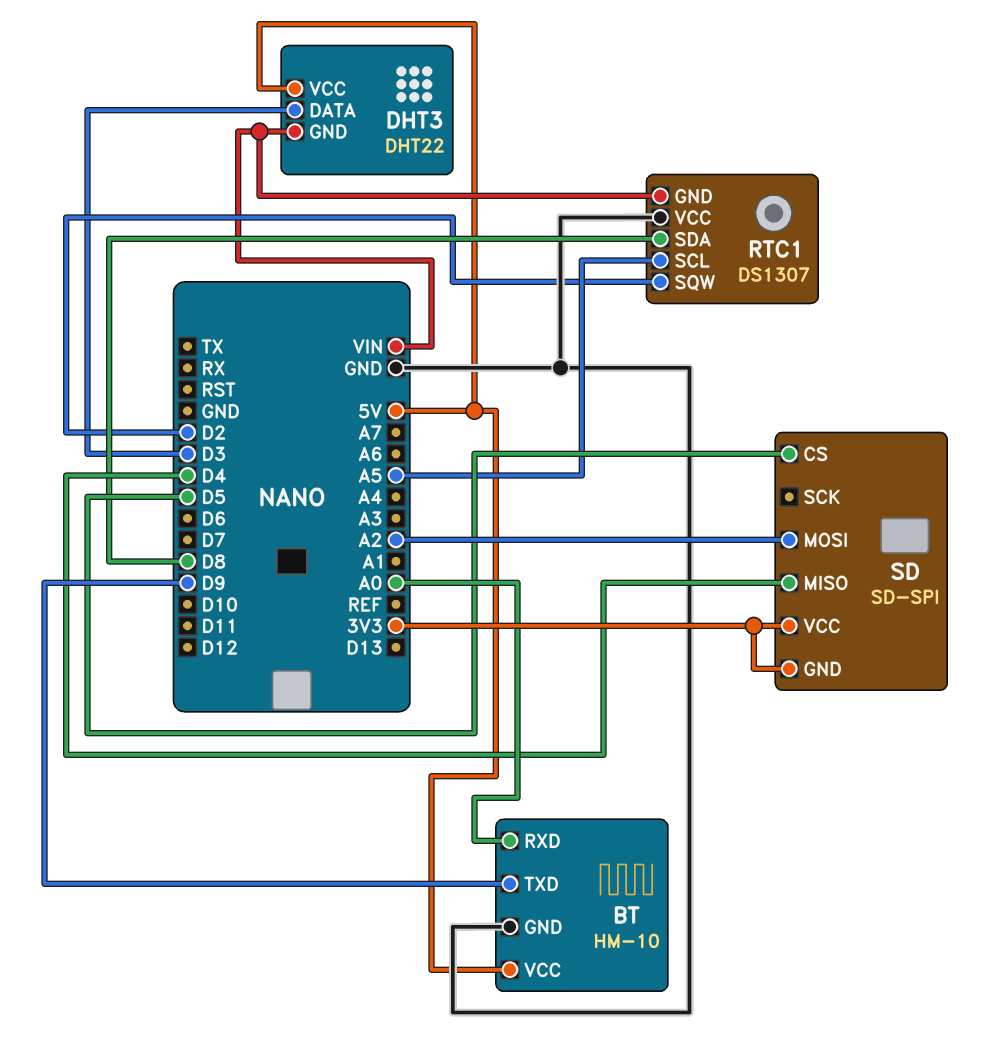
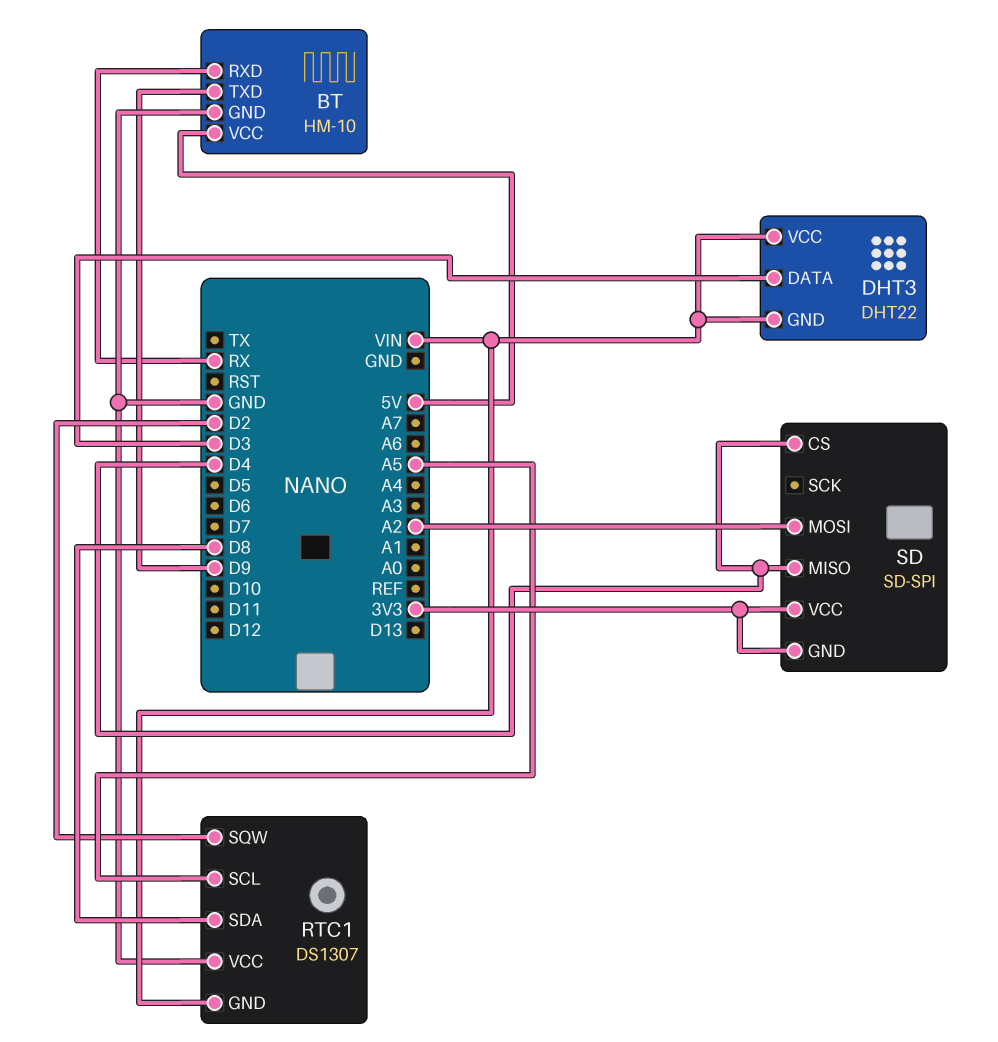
BT pin RXD: A0 -> RX
DHT3 pin VCC: 5V -> VIN
SD pin CS: D5 -> D4

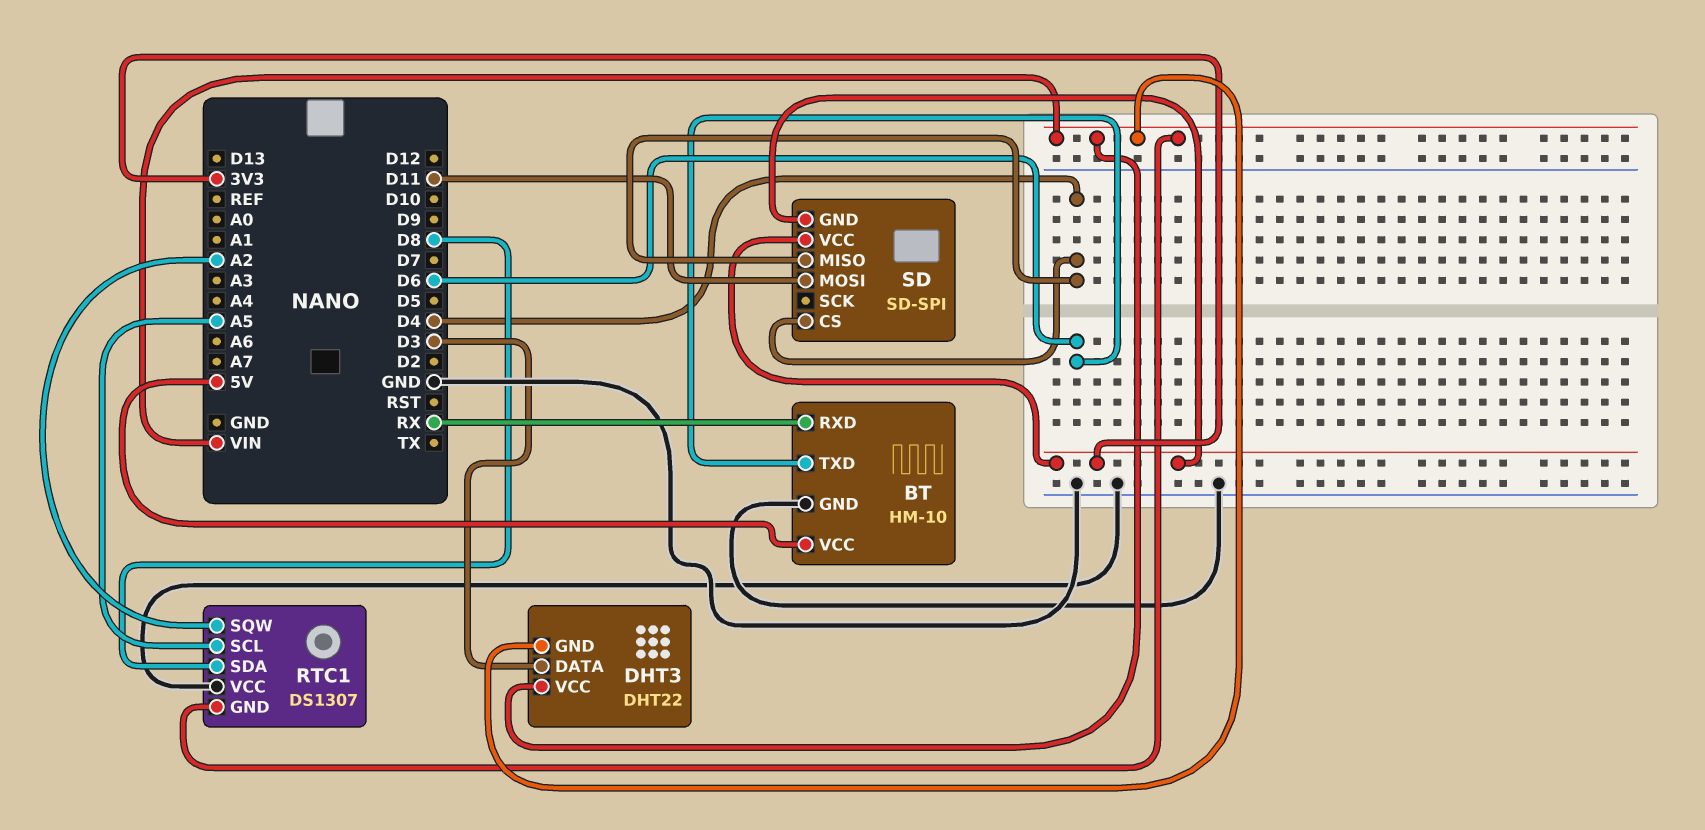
BT pin TXD: D9 -> D6
RTC1 pin SQW: D2 -> A2
SD pin MOSI: A2 -> D11

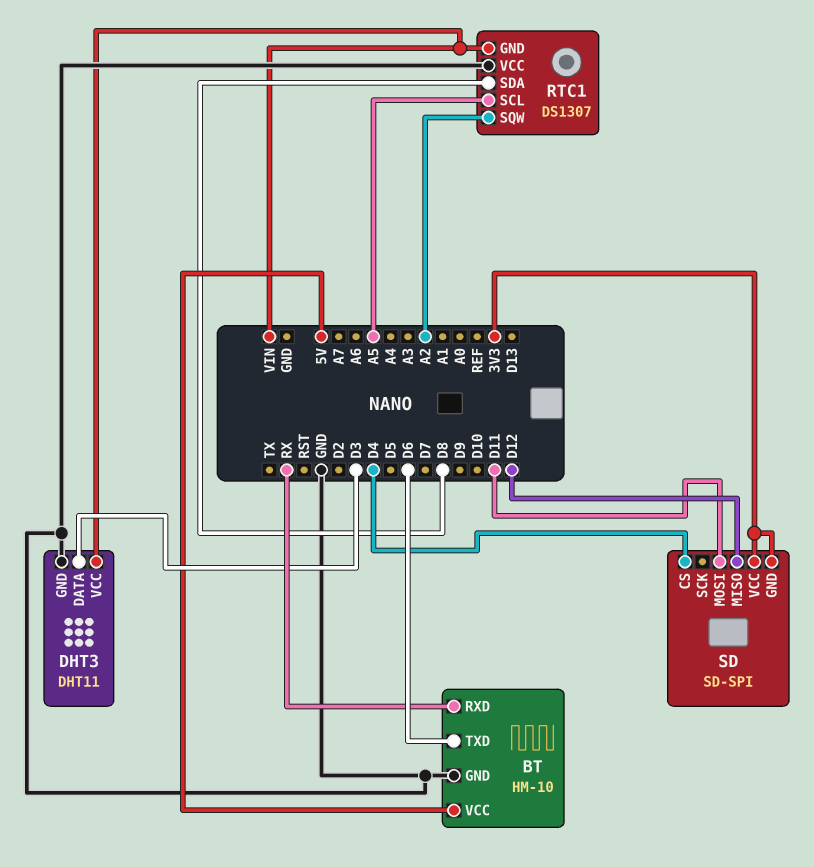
DHT3: DHT22 -> DHT11
DHT3 pin GND: VIN -> GND
SD pin MISO: D4 -> D12

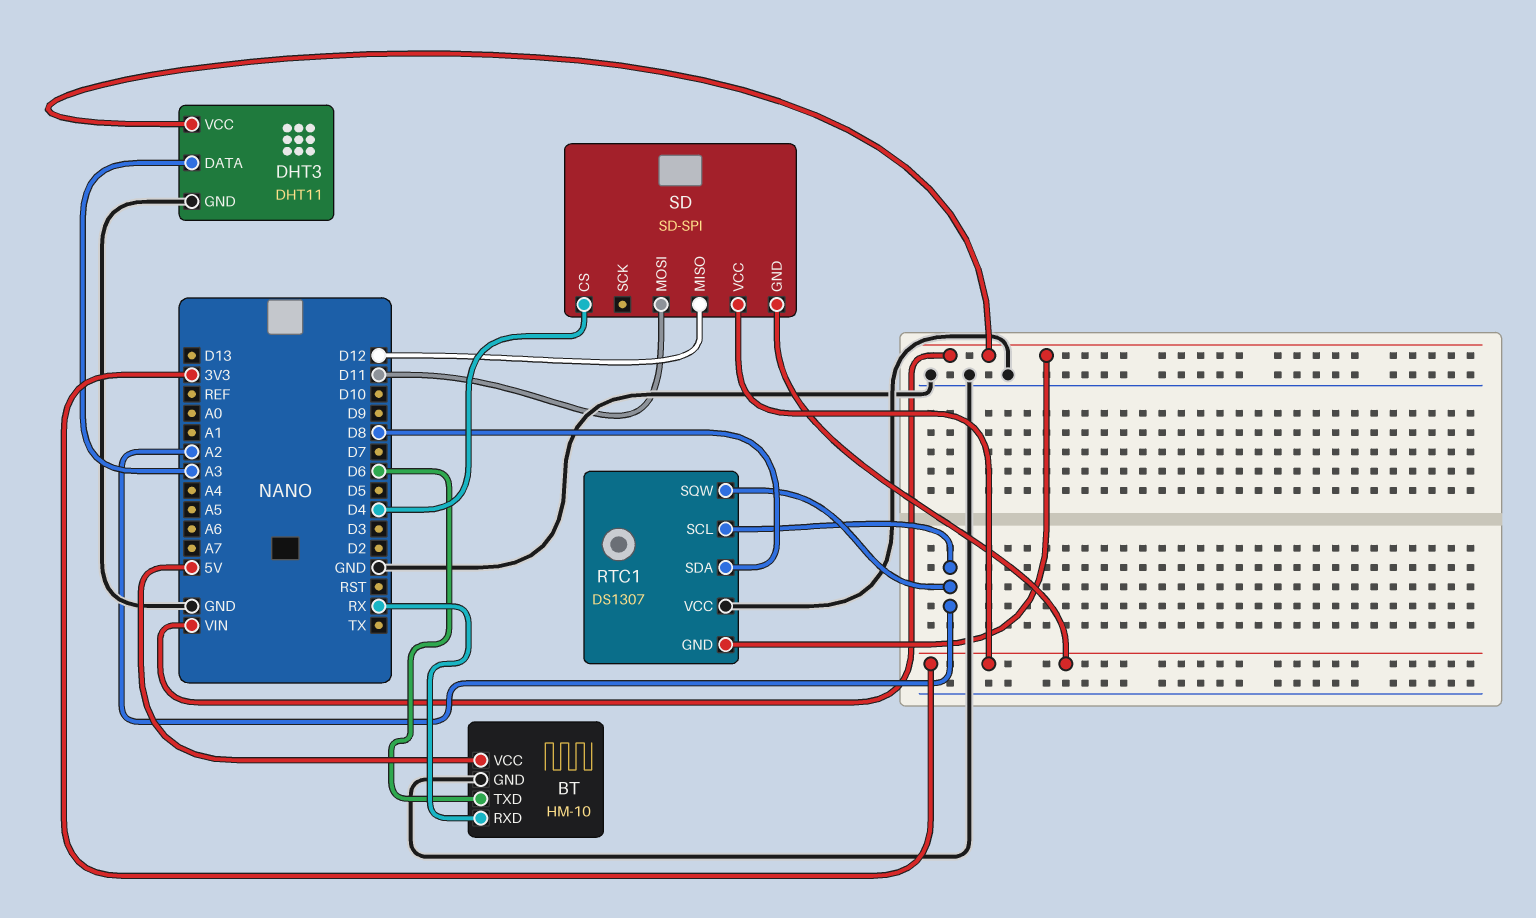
DHT3 pin DATA: D3 -> A3
RTC1 pin SCL: A5 -> A2

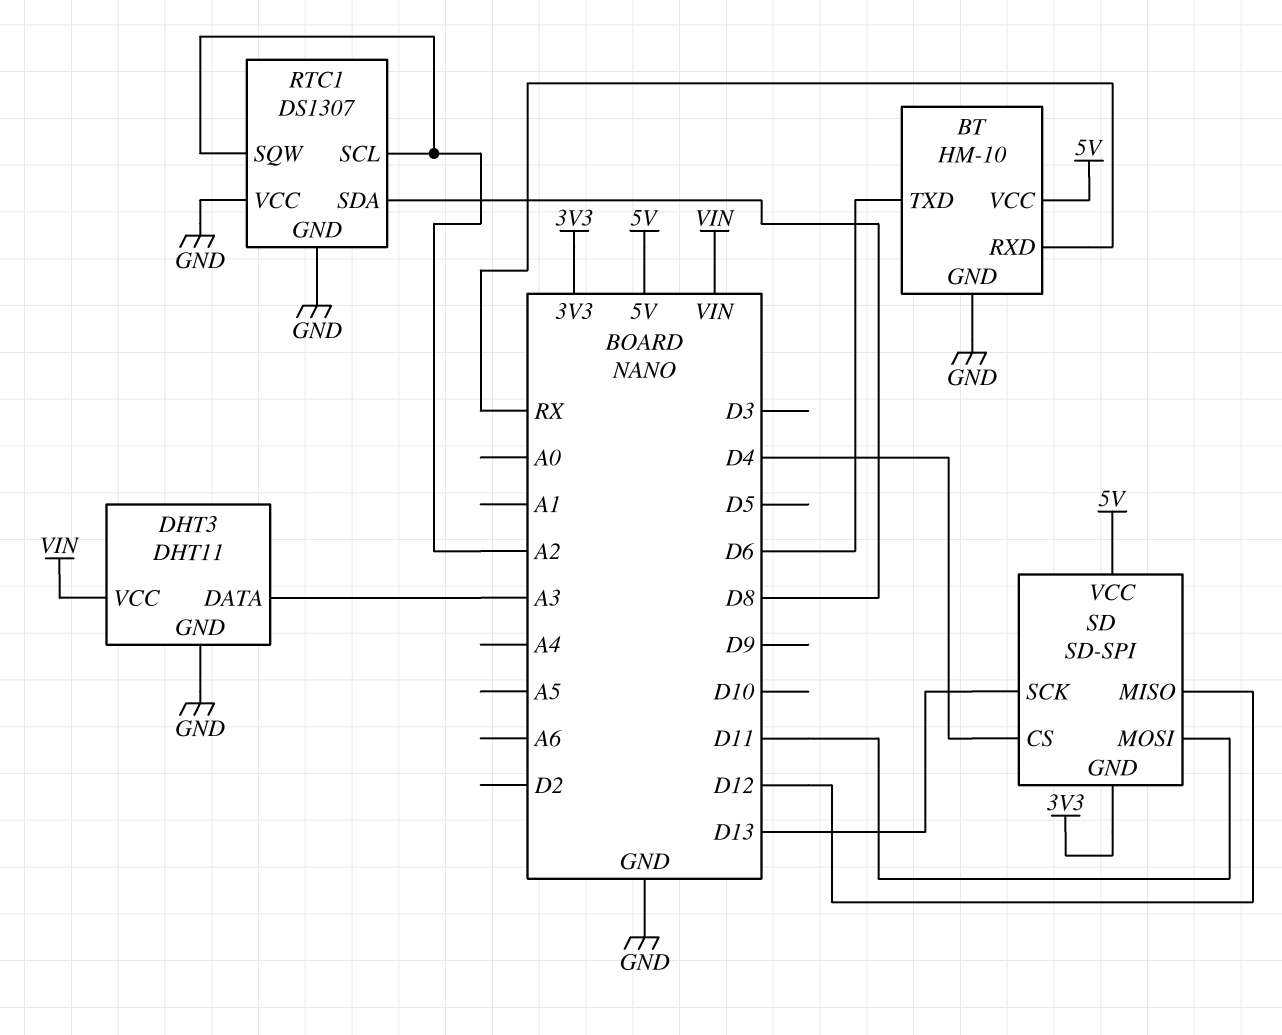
RTC1 pin GND: VIN -> GND
SD pin SCK: none -> D13
SD pin VCC: 3V3 -> 5V

